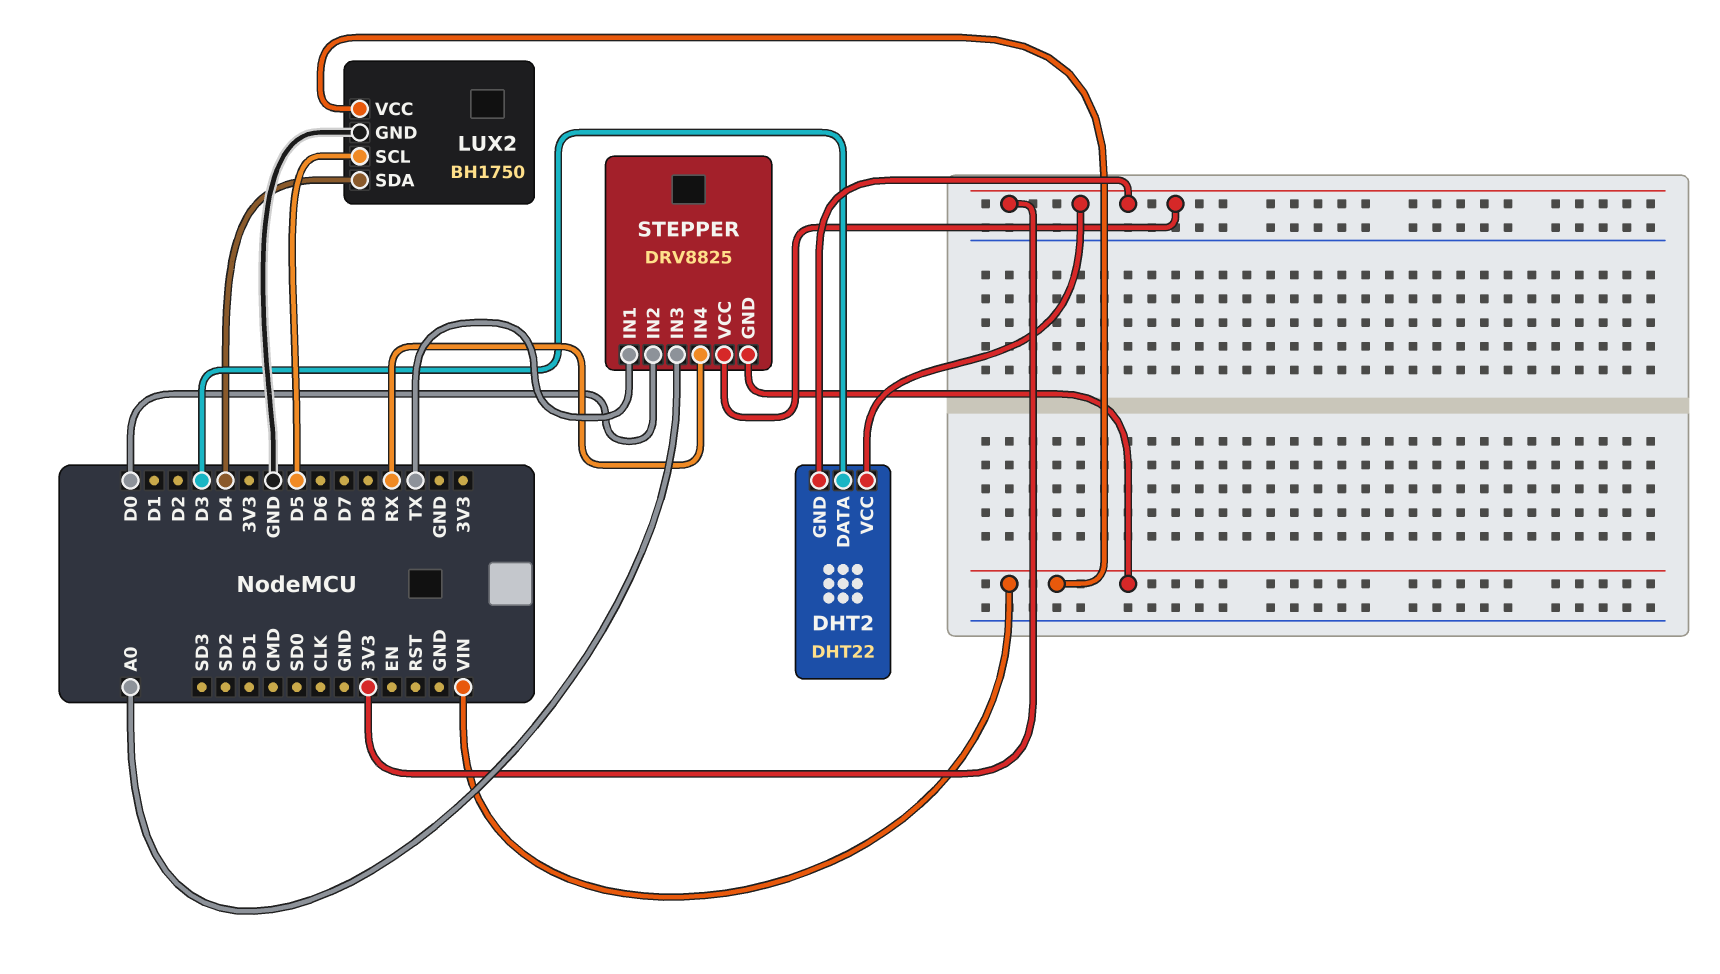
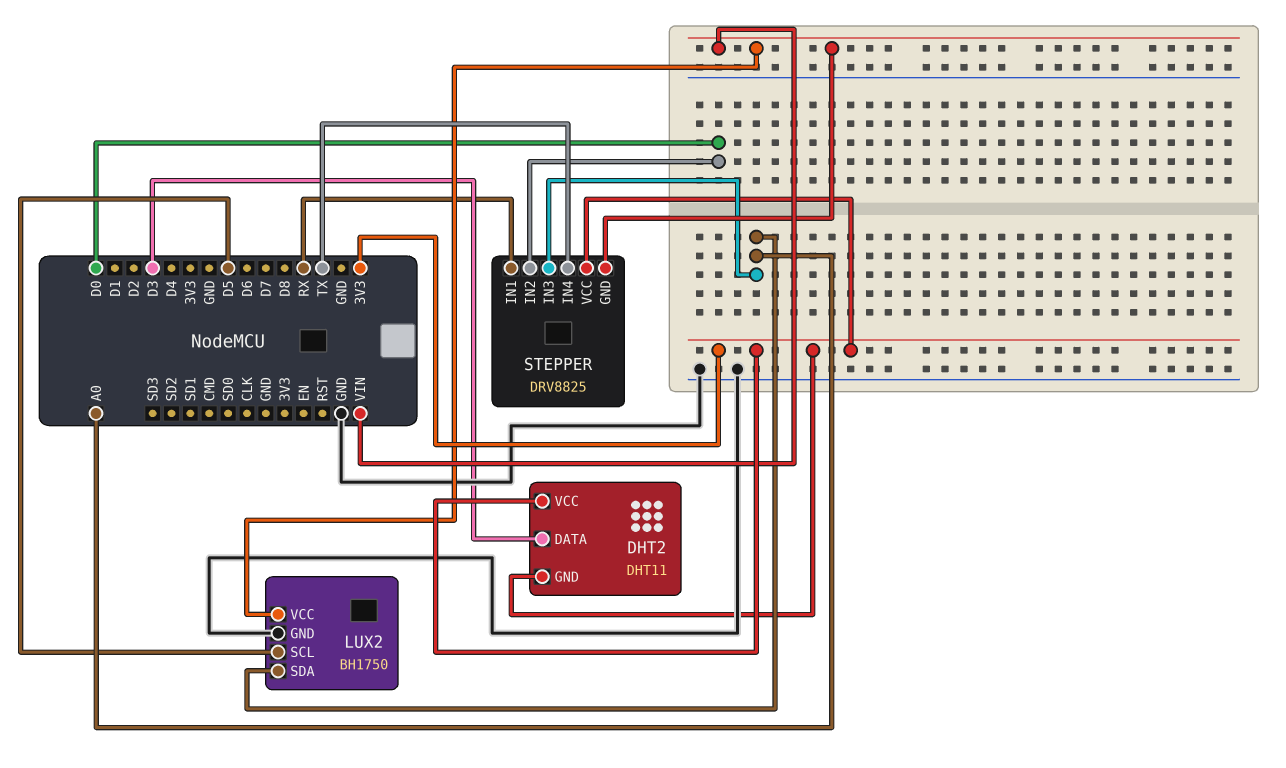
DHT2: DHT22 -> DHT11
LUX2 pin SDA: D4 -> A0
STEPPER pin IN1: TX -> RX
STEPPER pin IN4: RX -> TX

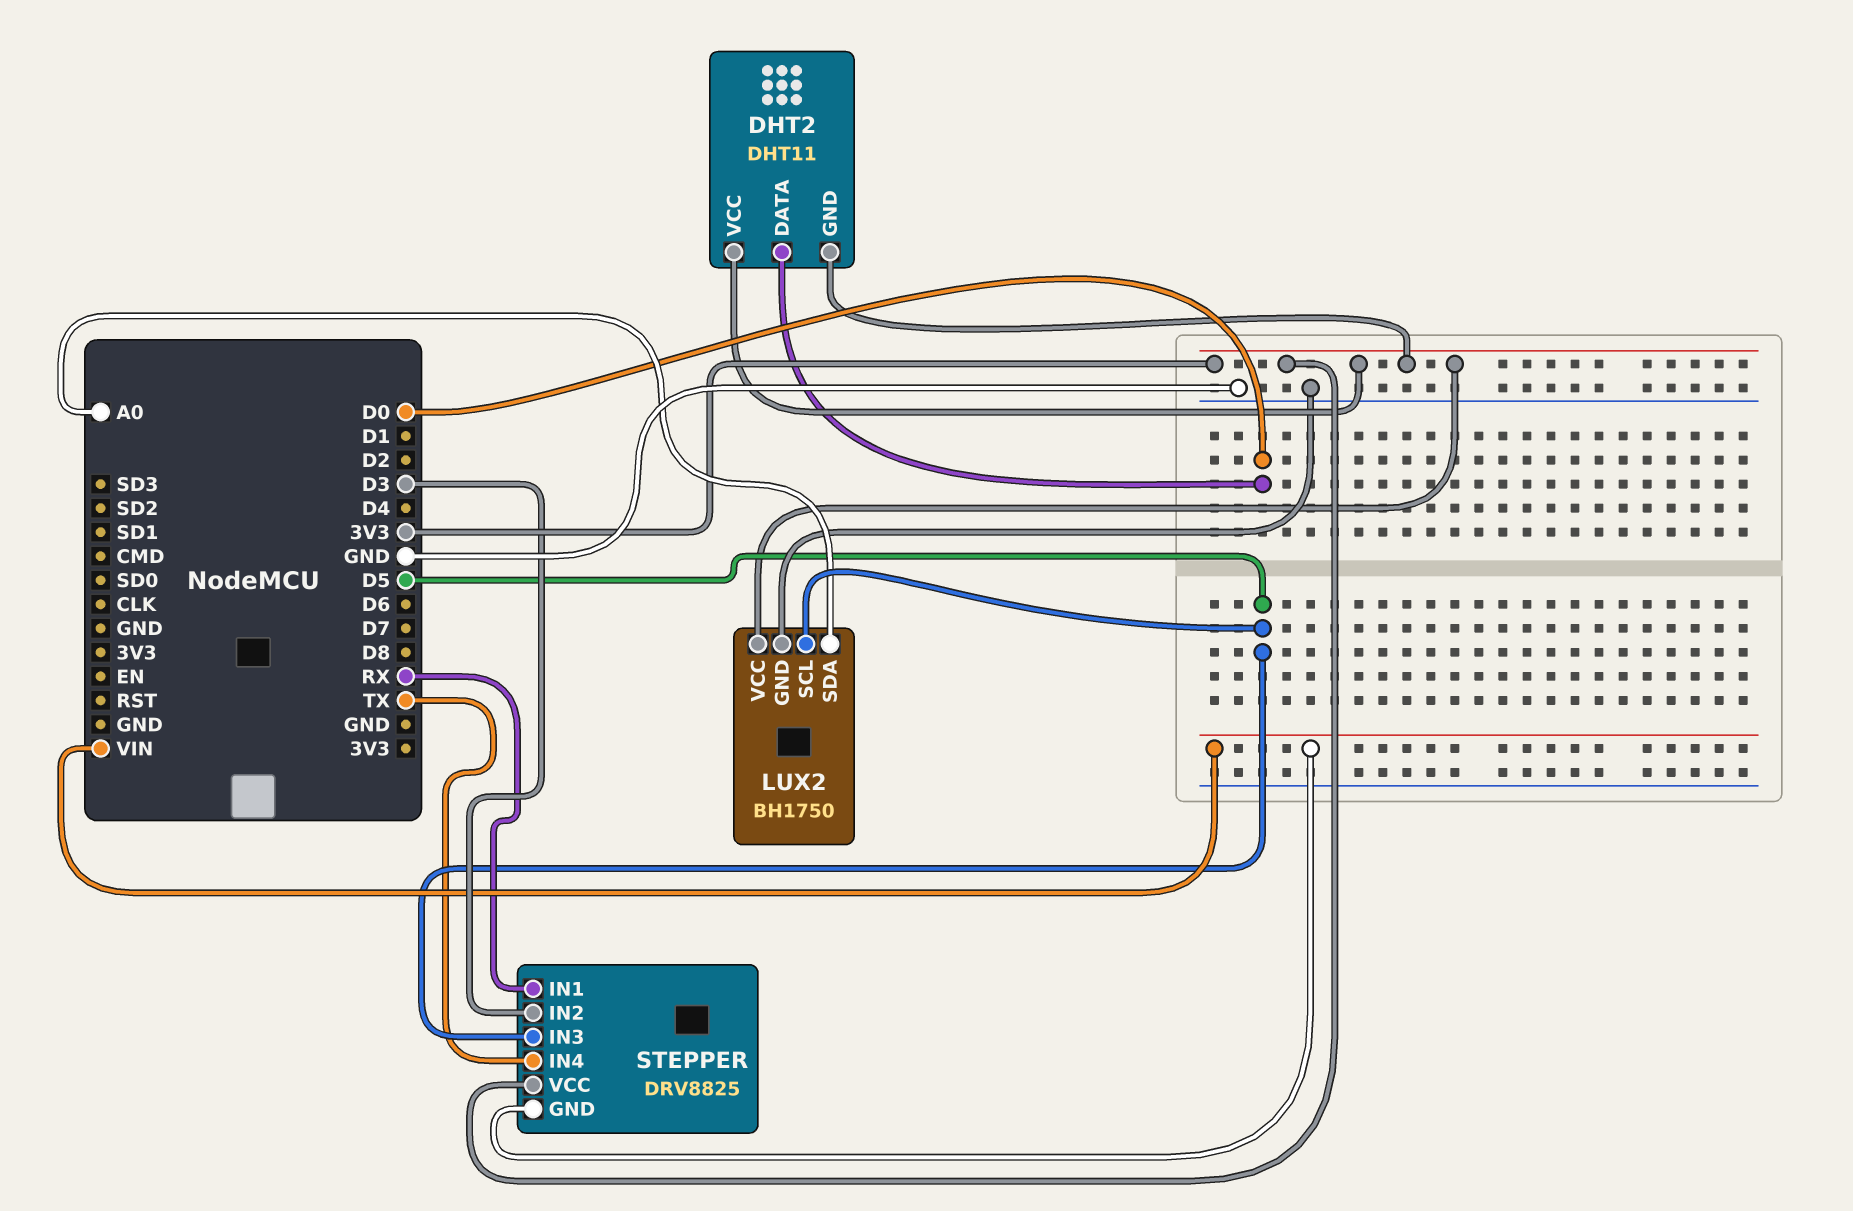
DHT2 pin DATA: D3 -> D0
LUX2 pin VCC: VIN -> 3V3
STEPPER pin IN2: D0 -> D3
STEPPER pin IN3: A0 -> D5

